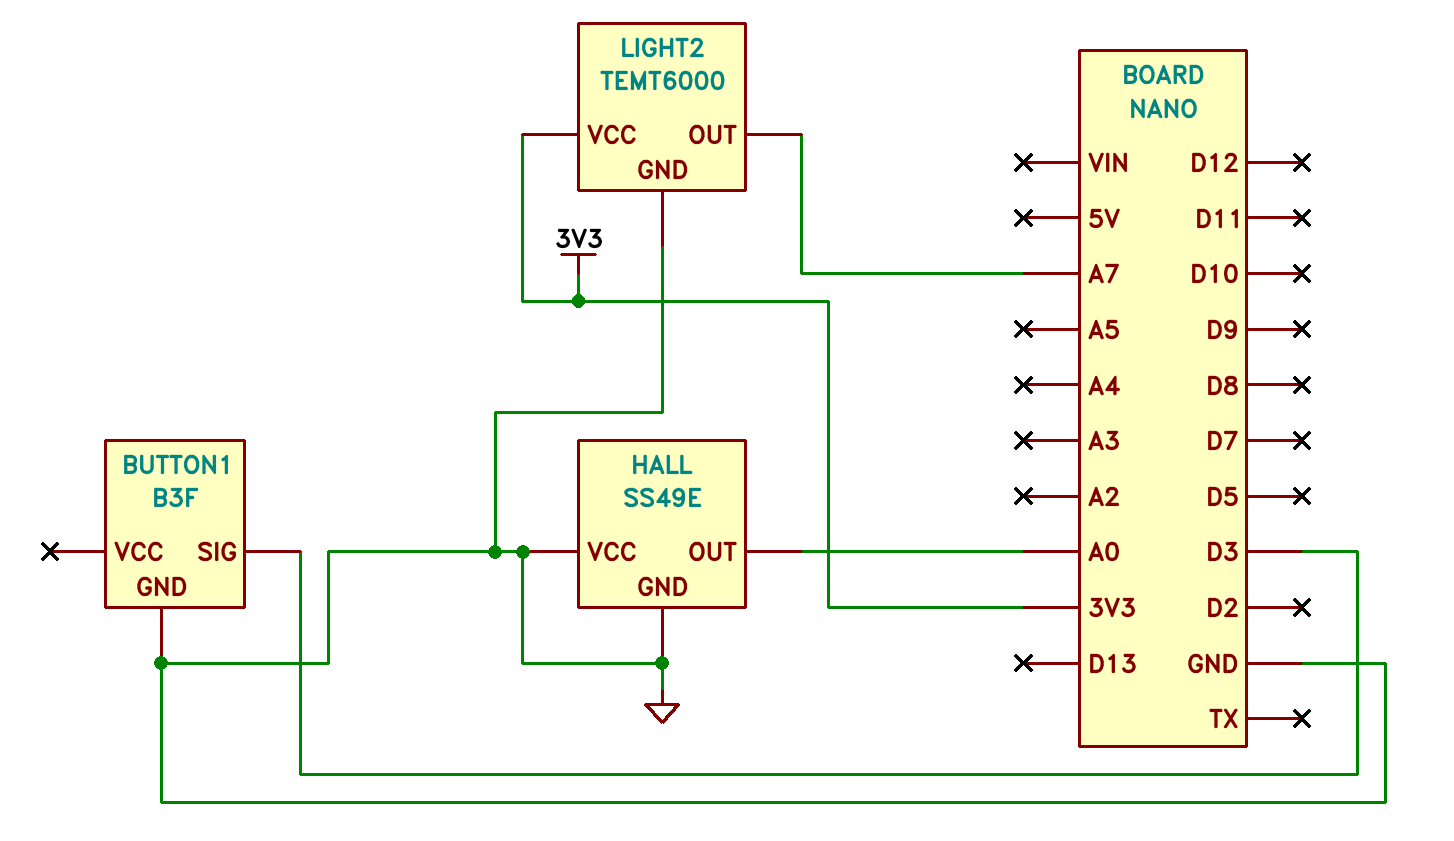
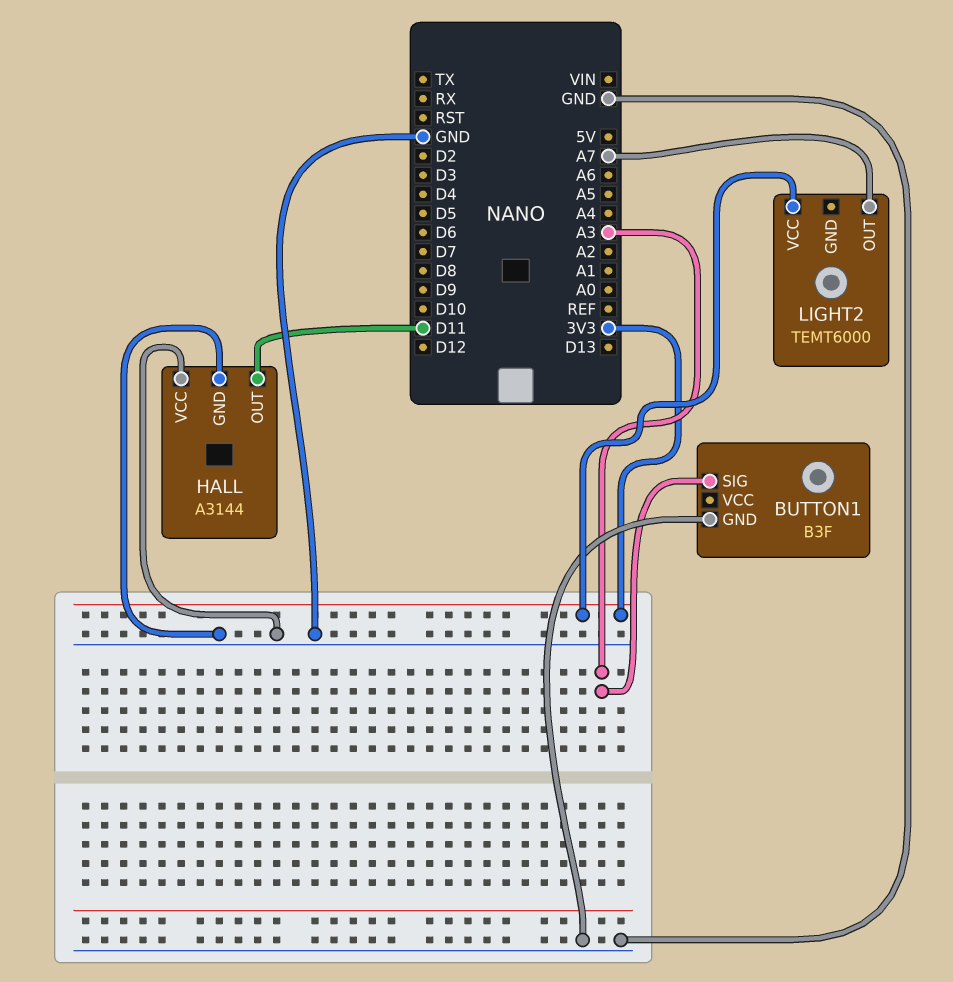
BUTTON1 pin SIG: D3 -> A3
HALL: SS49E -> A3144
HALL pin OUT: A0 -> D11
LIGHT2 pin GND: GND -> none

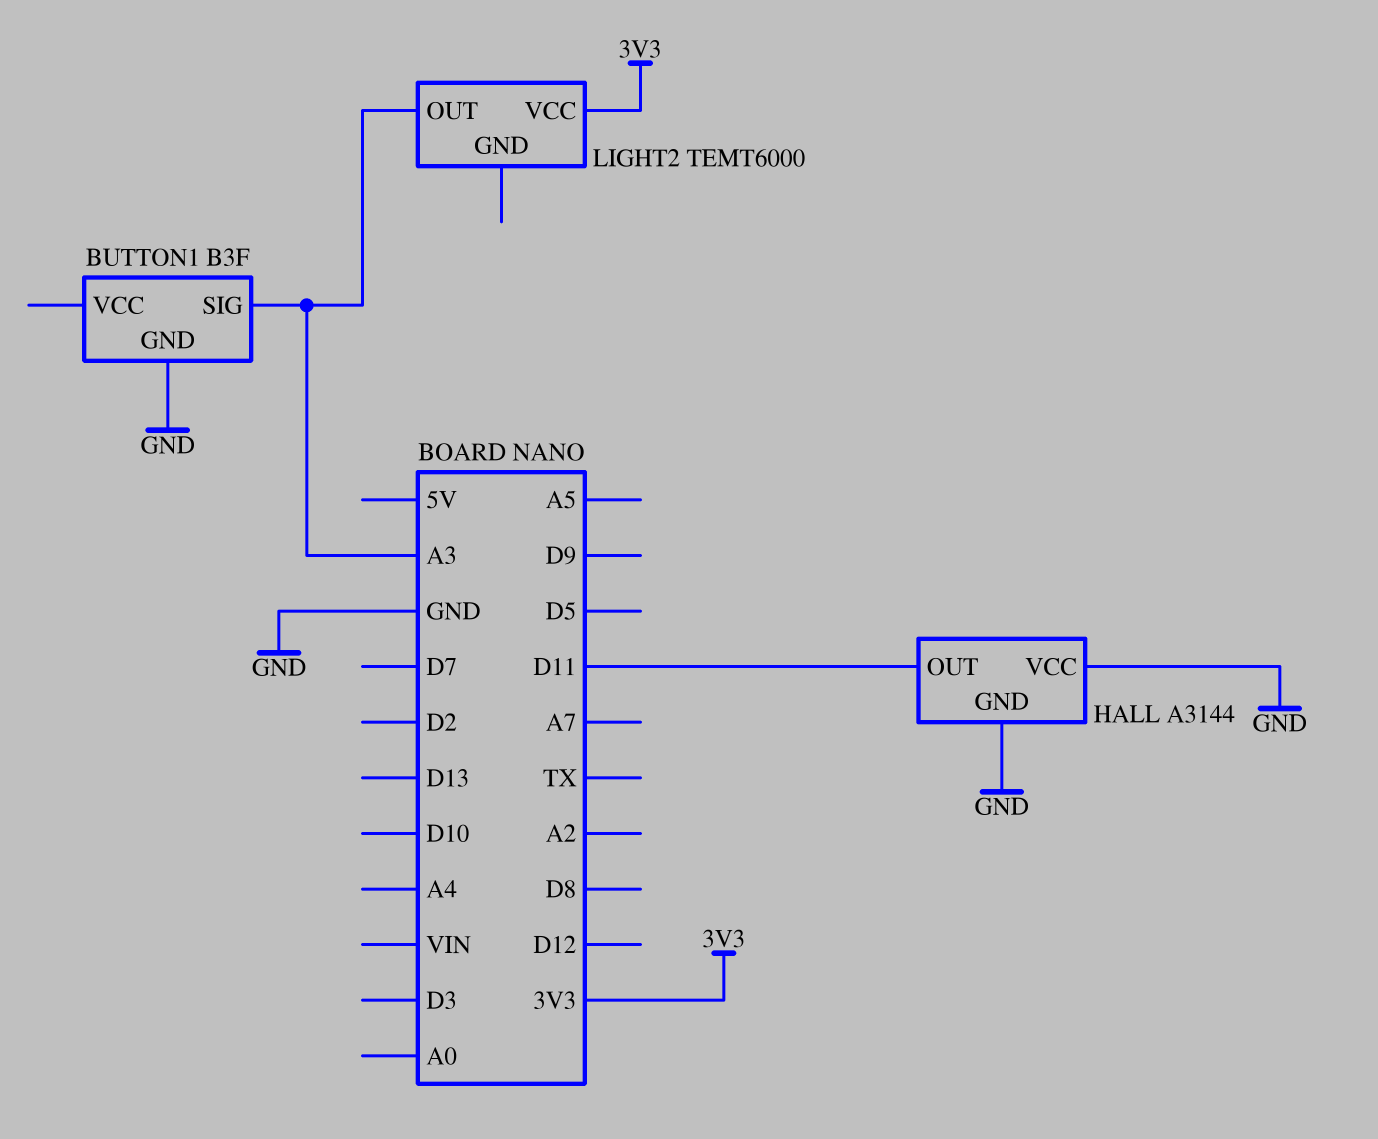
LIGHT2 pin OUT: A7 -> A3

